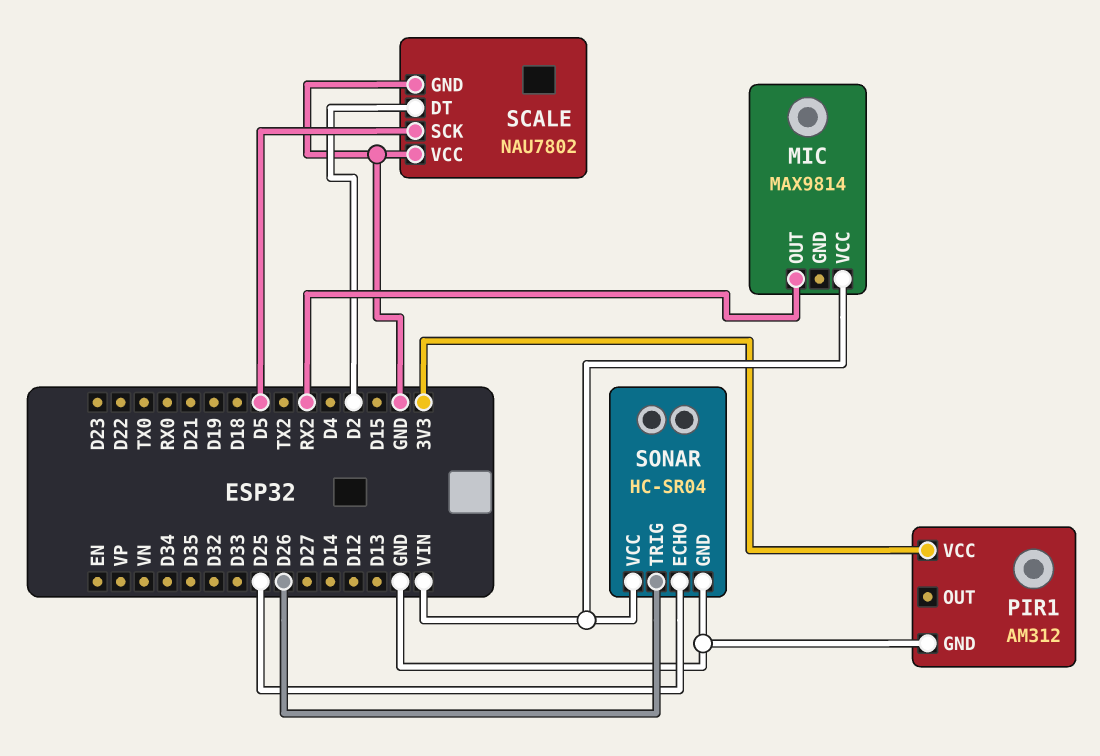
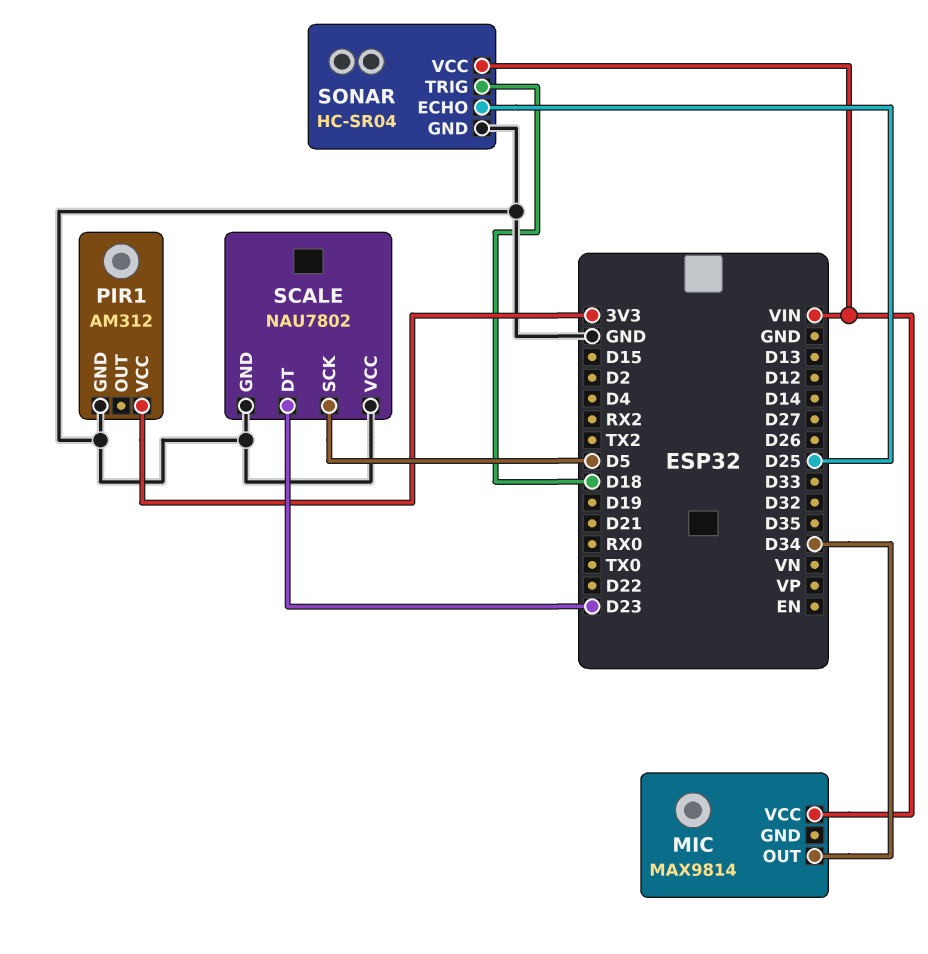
MIC pin OUT: RX2 -> D34
SCALE pin DT: D2 -> D23
SONAR pin TRIG: D26 -> D18

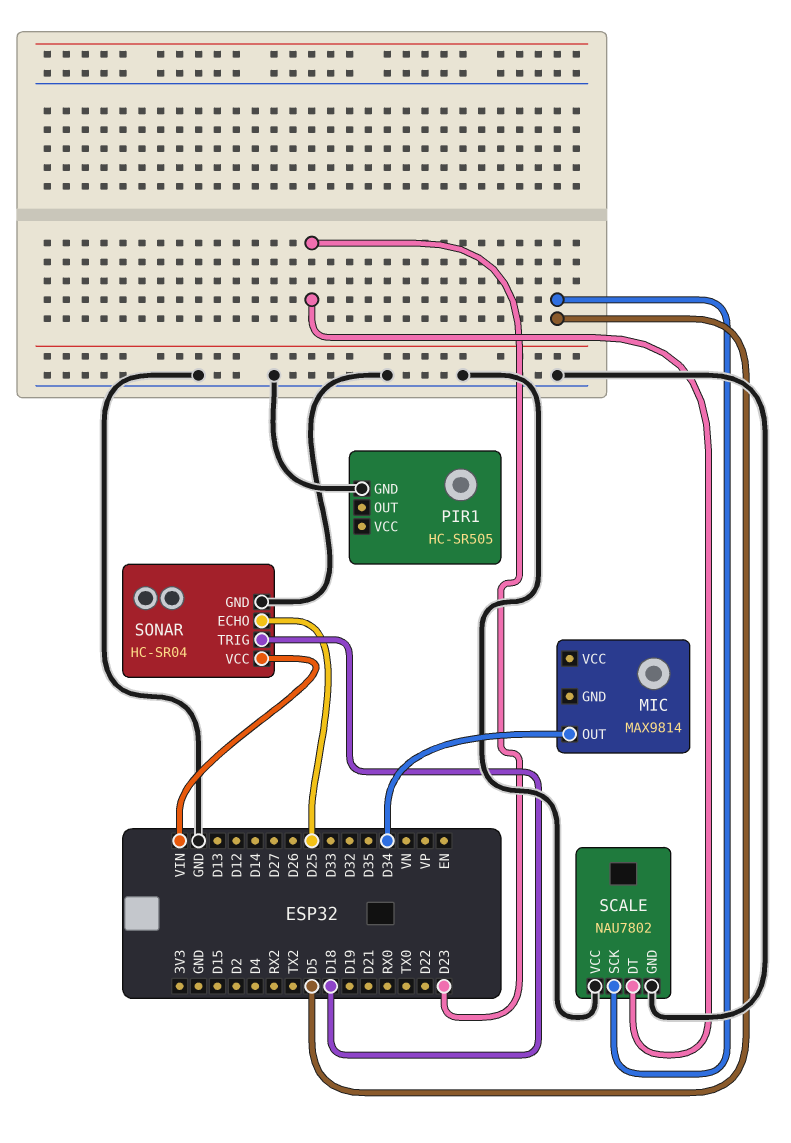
MIC pin VCC: VIN -> none
PIR1: AM312 -> HC-SR505
PIR1 pin VCC: 3V3 -> none

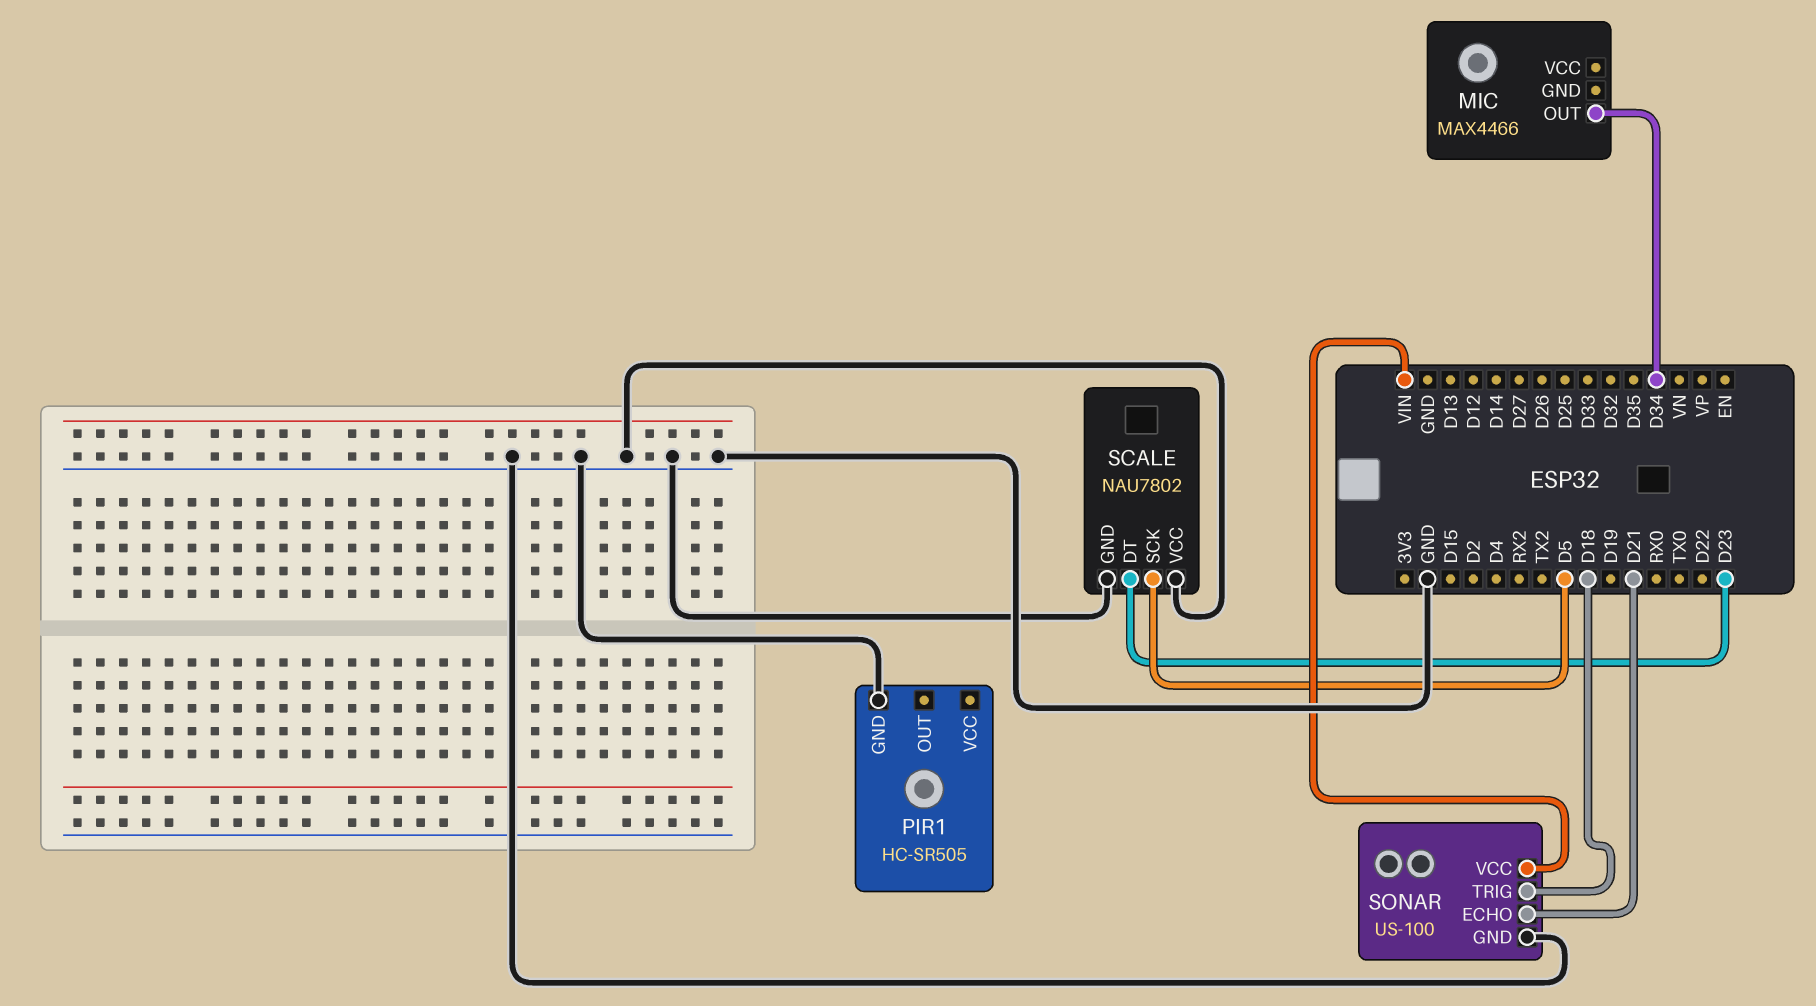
MIC: MAX9814 -> MAX4466
SONAR: HC-SR04 -> US-100
SONAR pin ECHO: D25 -> D21

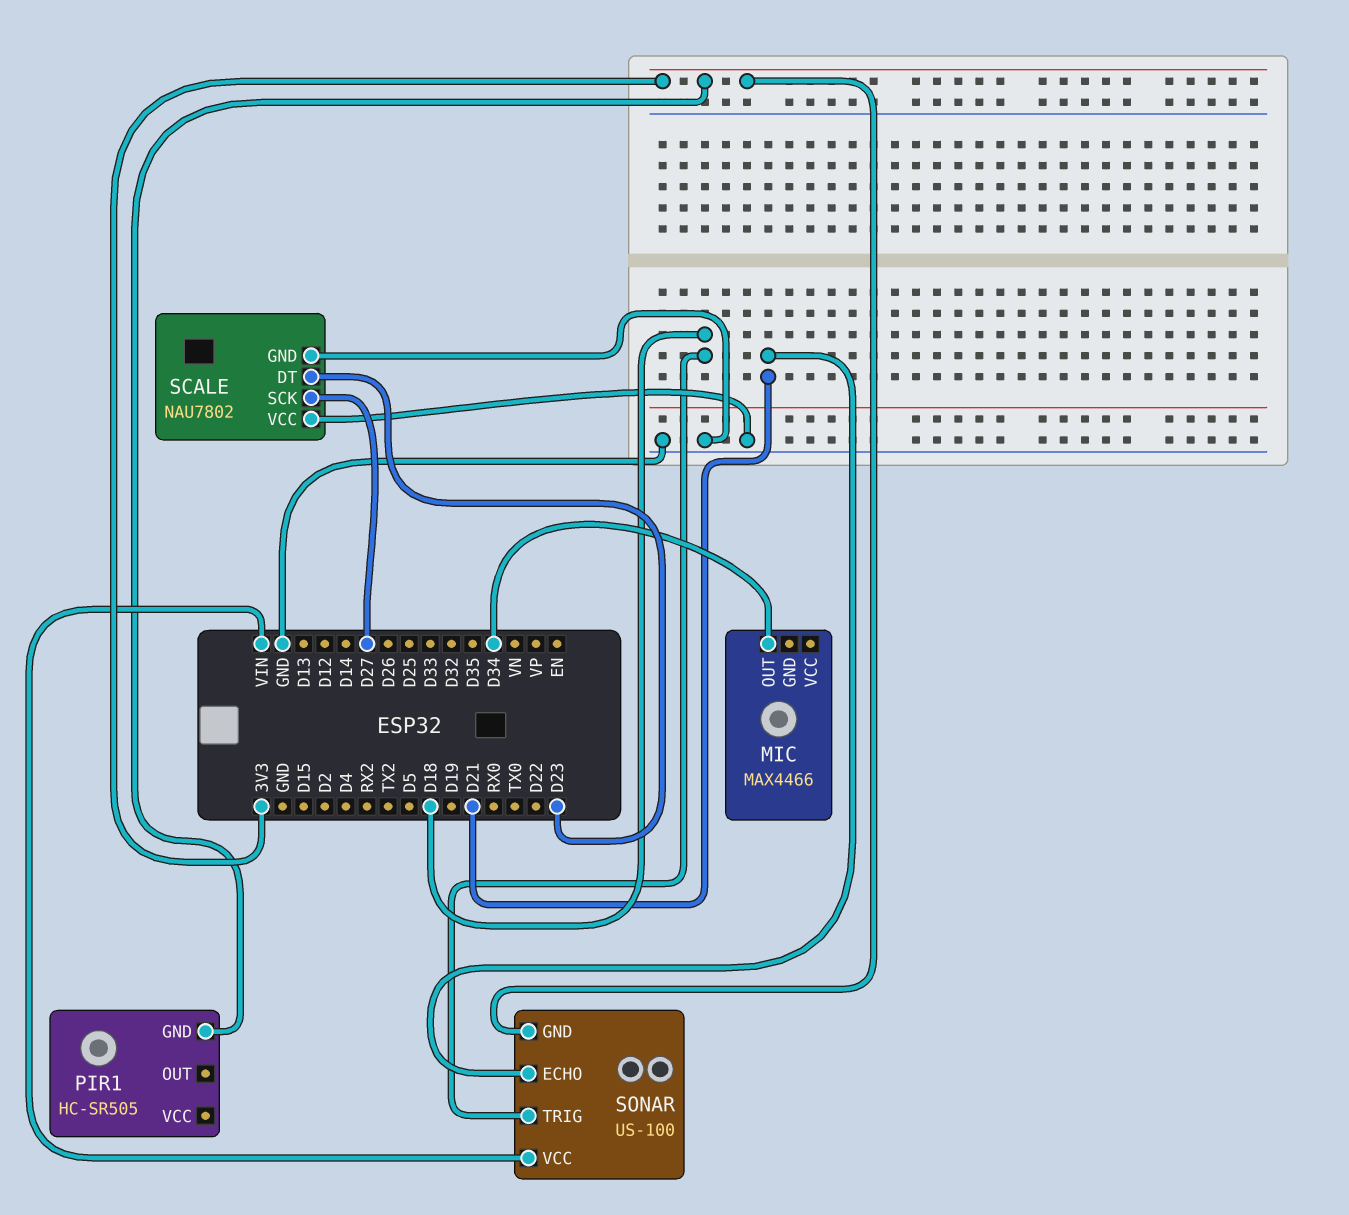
PIR1 pin GND: GND -> 3V3
SCALE pin SCK: D5 -> D27
SONAR pin GND: GND -> 3V3

